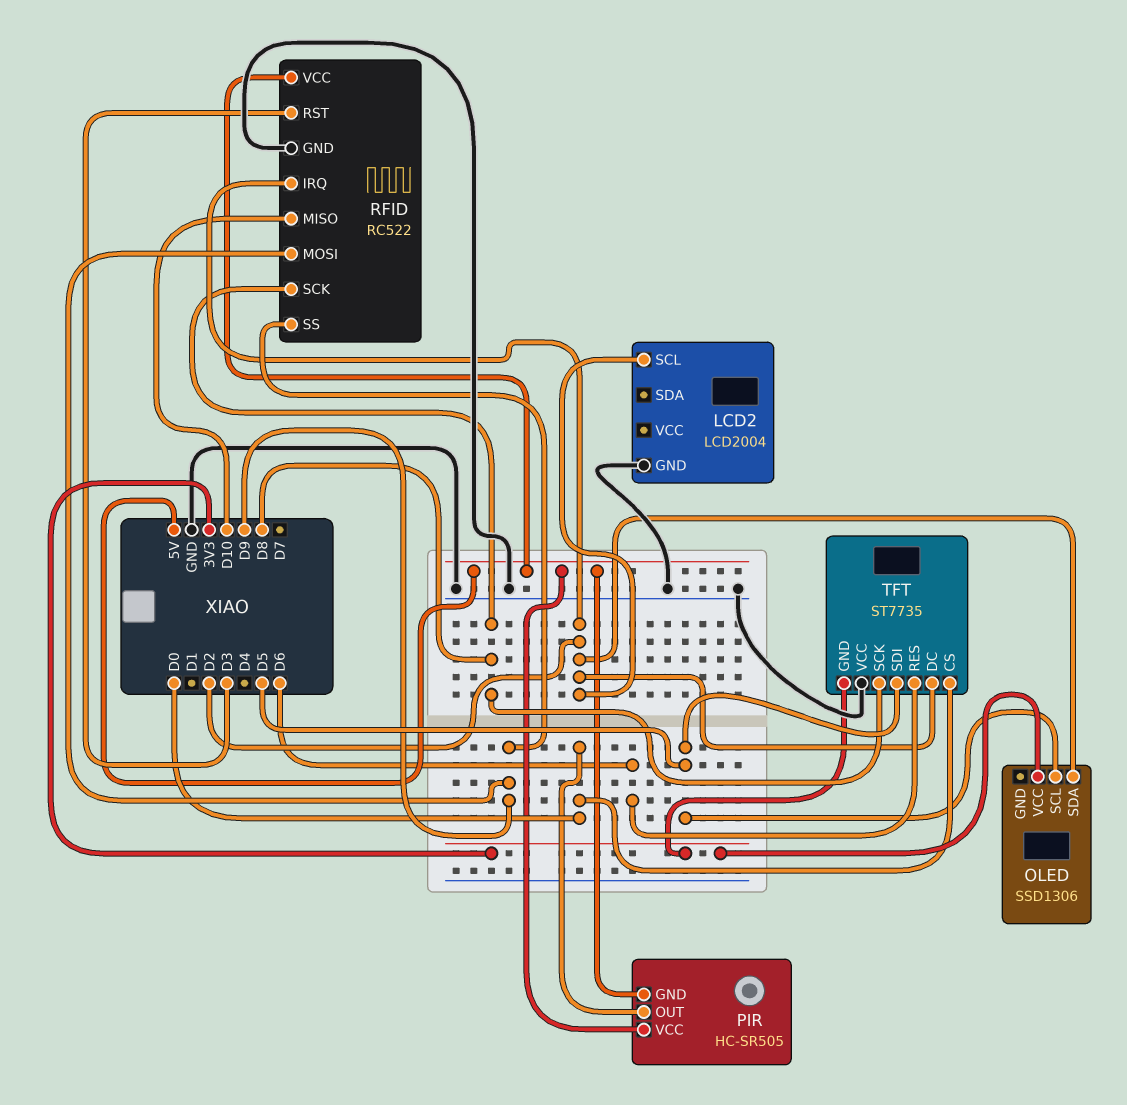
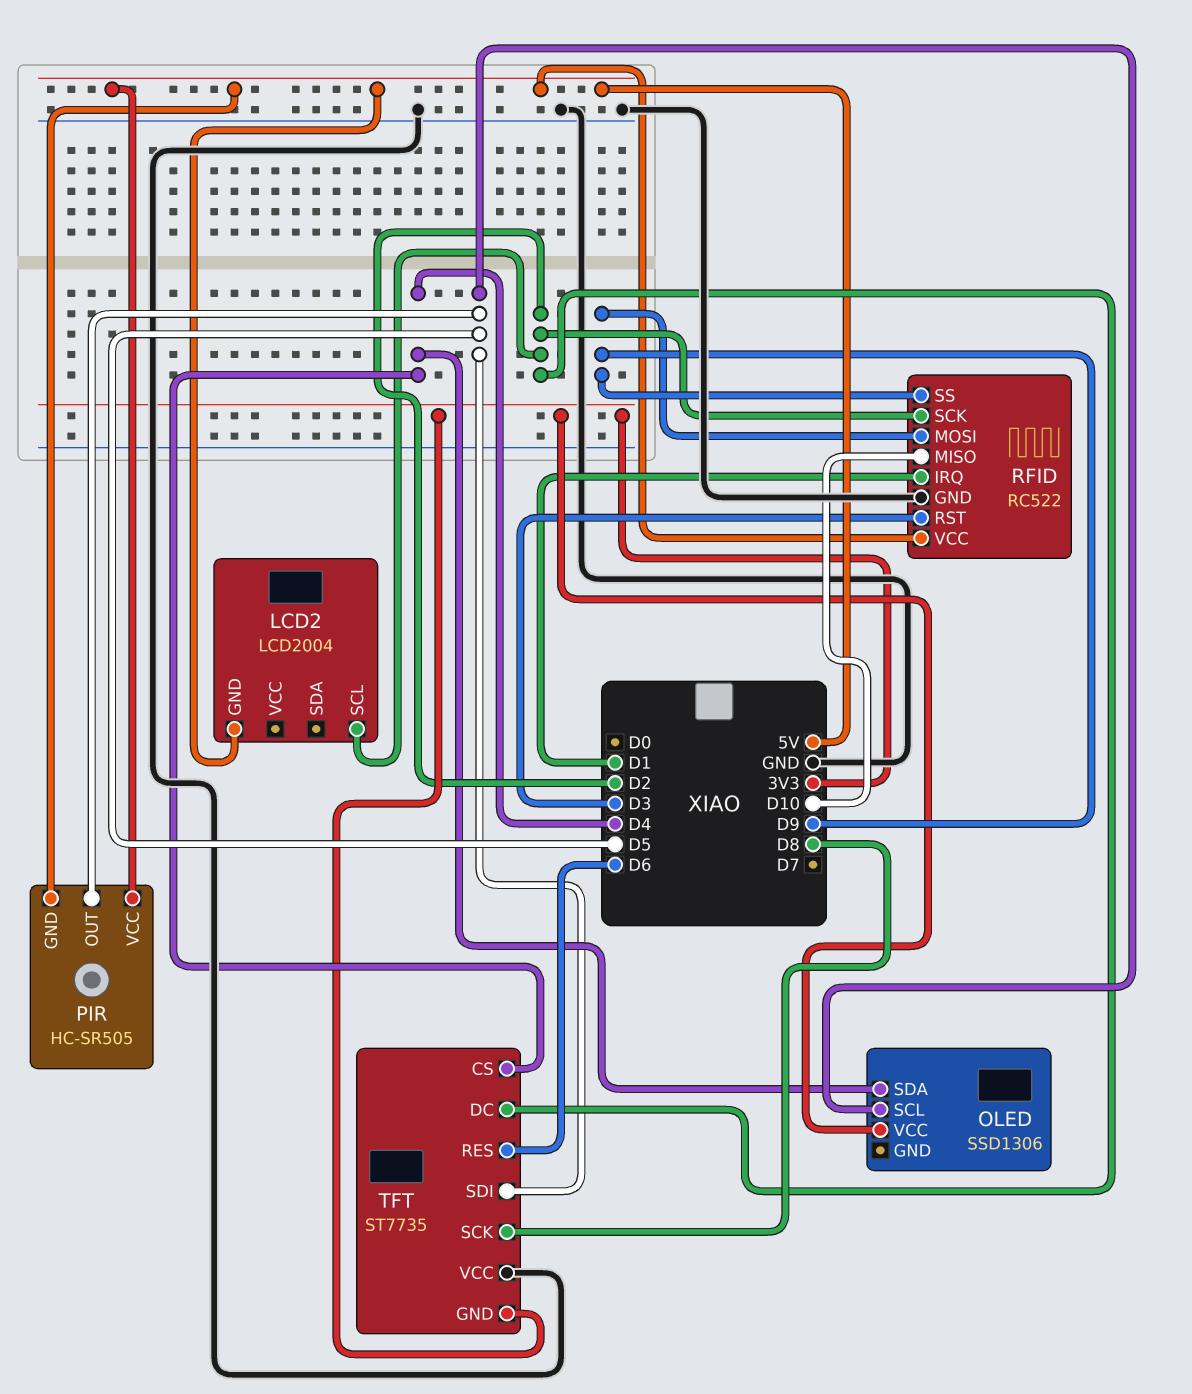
LCD2 pin GND: GND -> 5V
OLED pin SDA: D2 -> D4
PIR pin OUT: D0 -> D5
RFID pin IRQ: D2 -> D1
RFID pin SCK: D8 -> D2
TFT pin CS: D0 -> D4

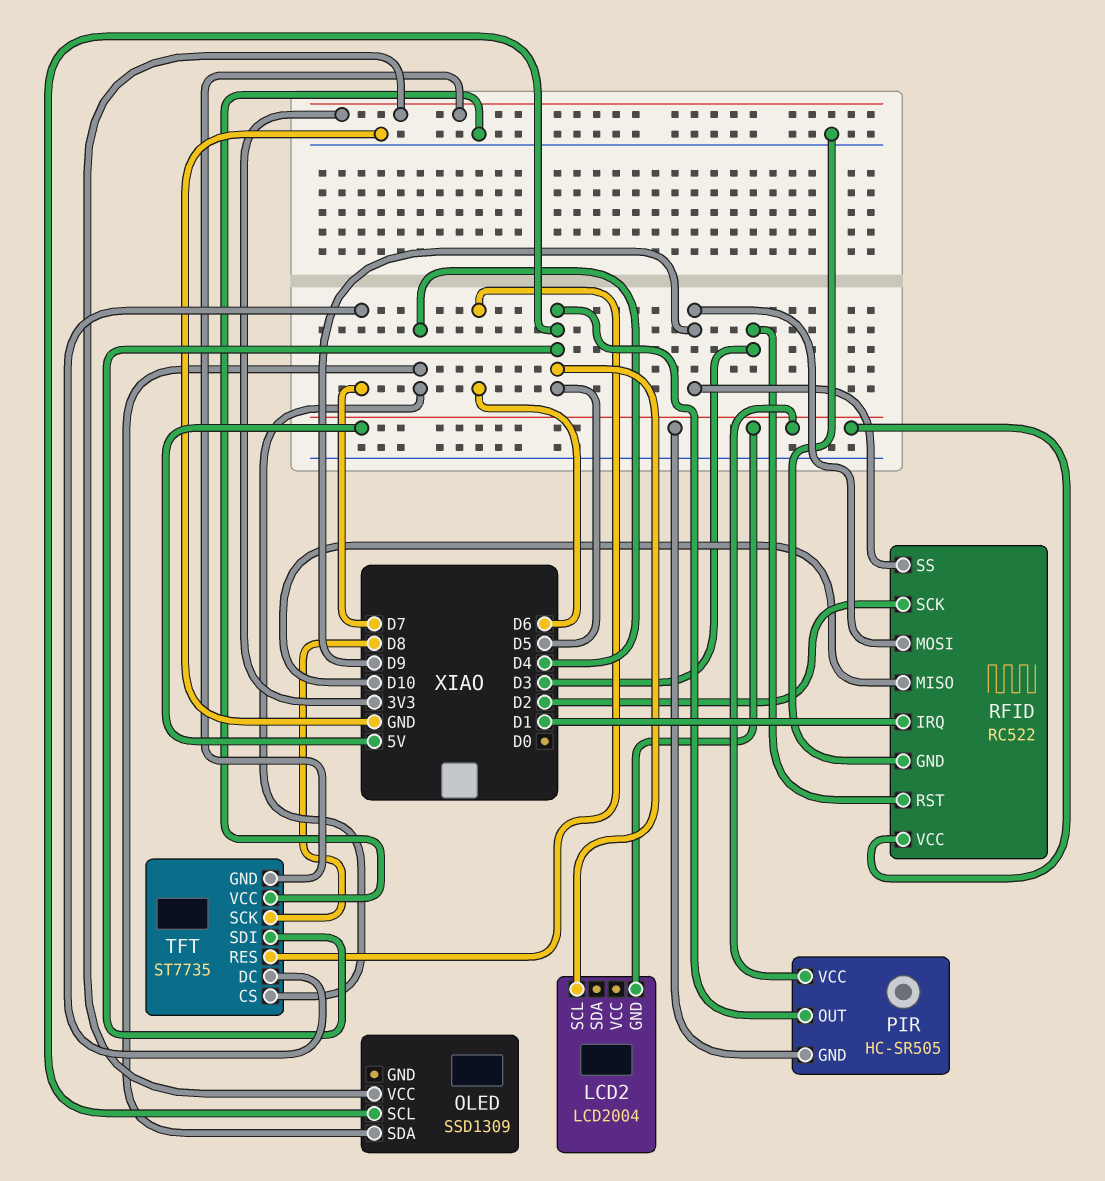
LCD2 pin SCL: D2 -> D5
OLED: SSD1306 -> SSD1309
TFT pin DC: D2 -> D7

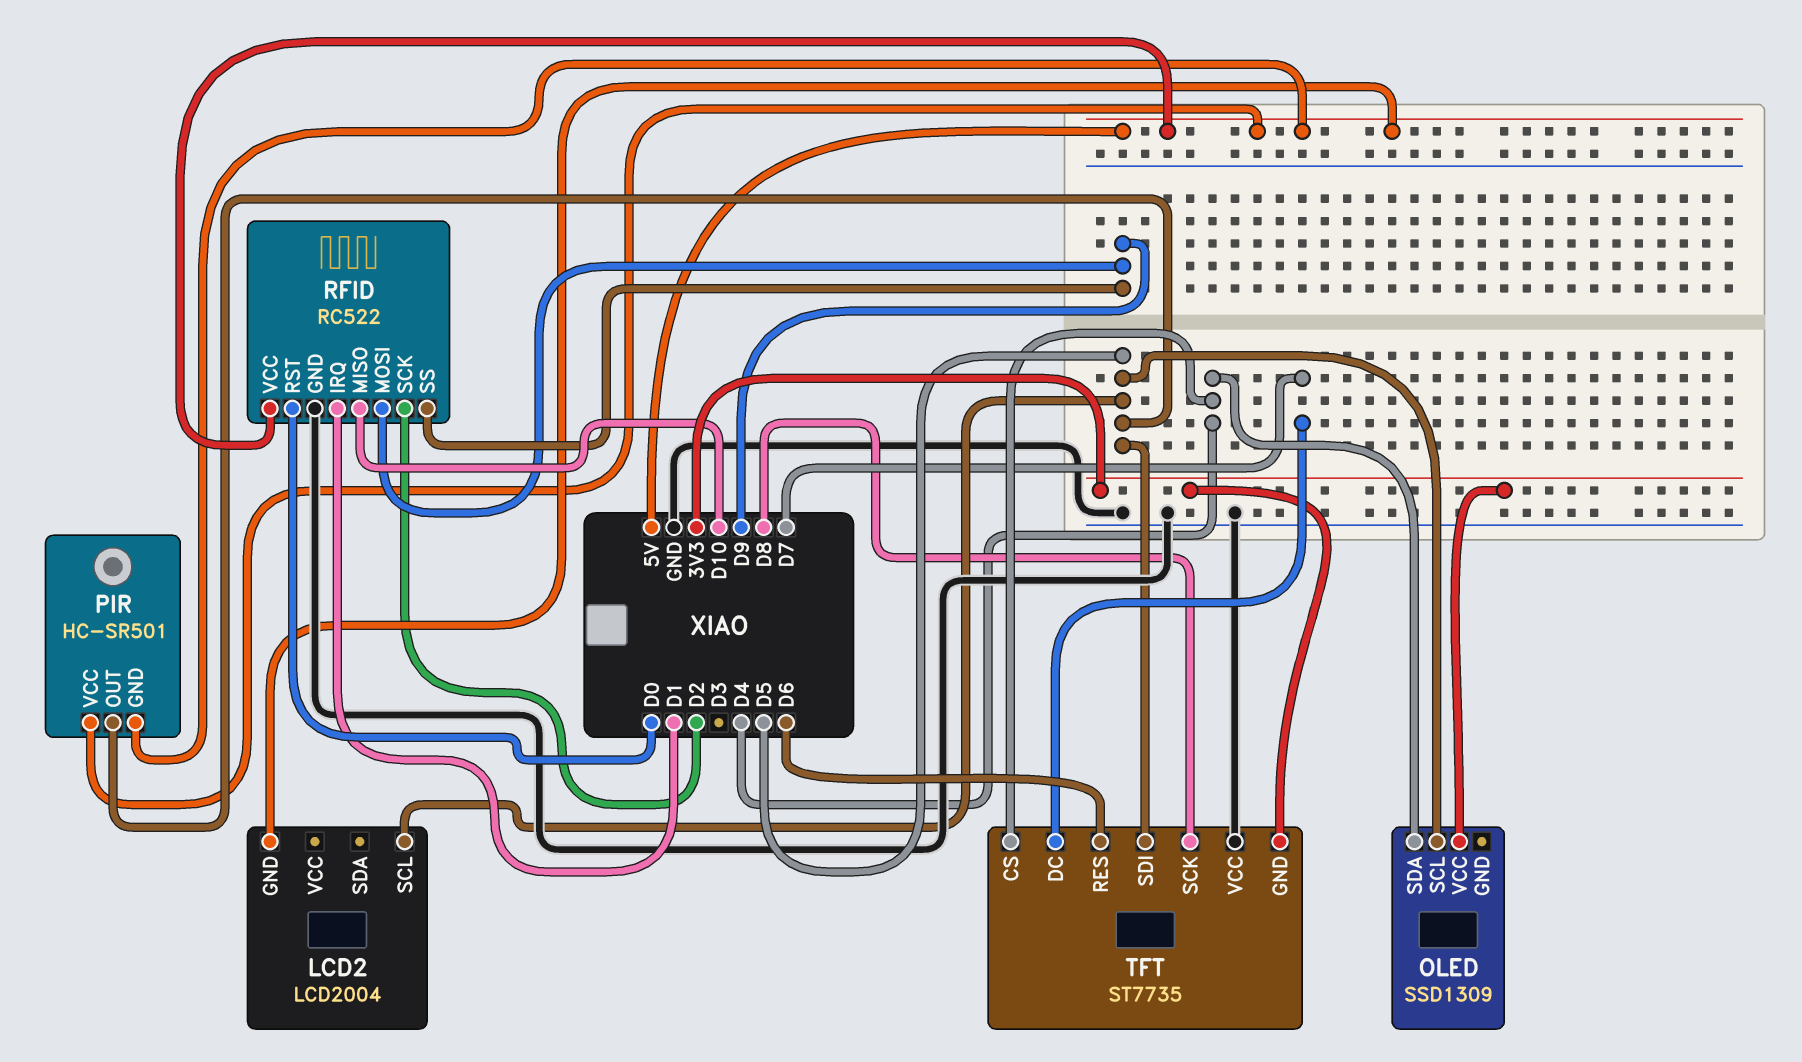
PIR: HC-SR505 -> HC-SR501
RFID pin RST: D3 -> D0

